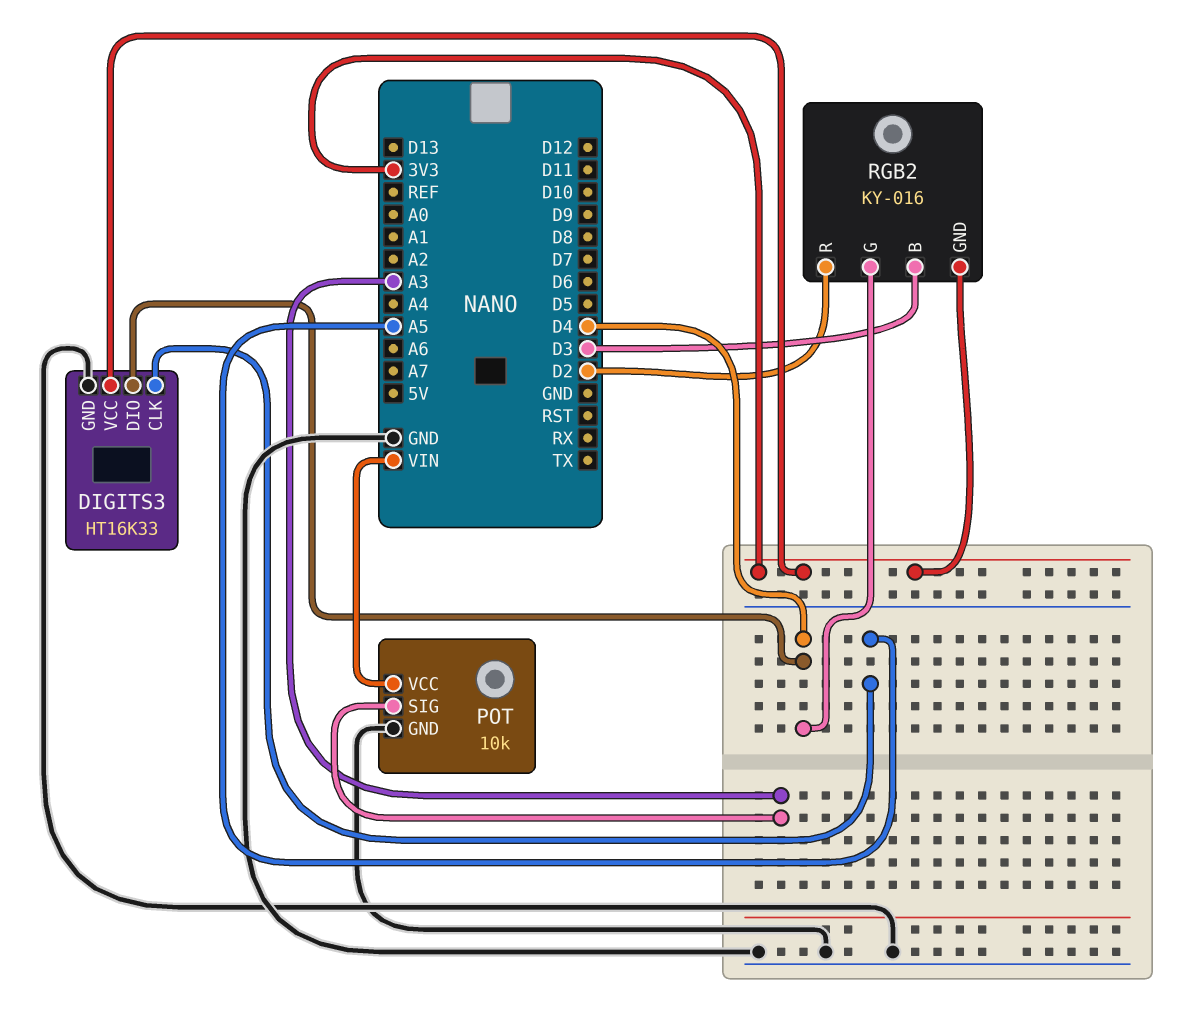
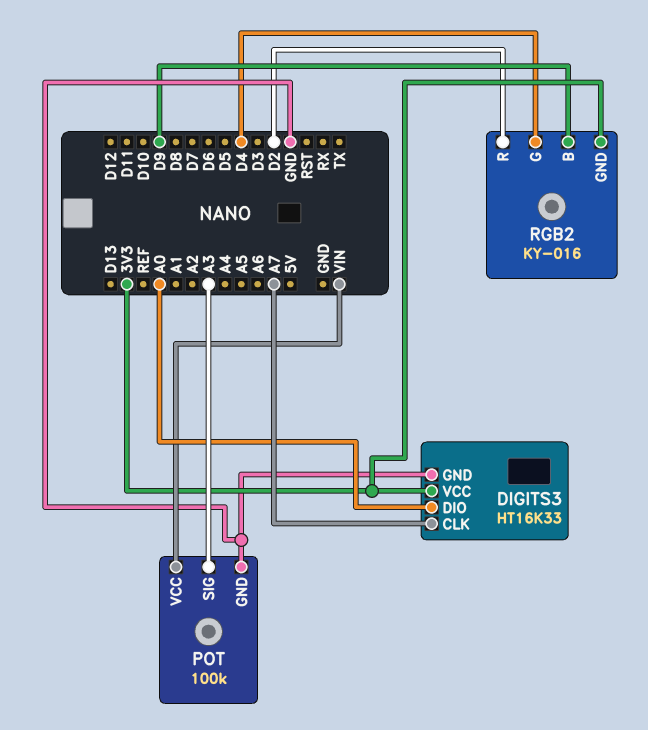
DIGITS3 pin CLK: A5 -> A7
DIGITS3 pin DIO: D4 -> A0
POT: 10k -> 100k
RGB2 pin B: D3 -> D9

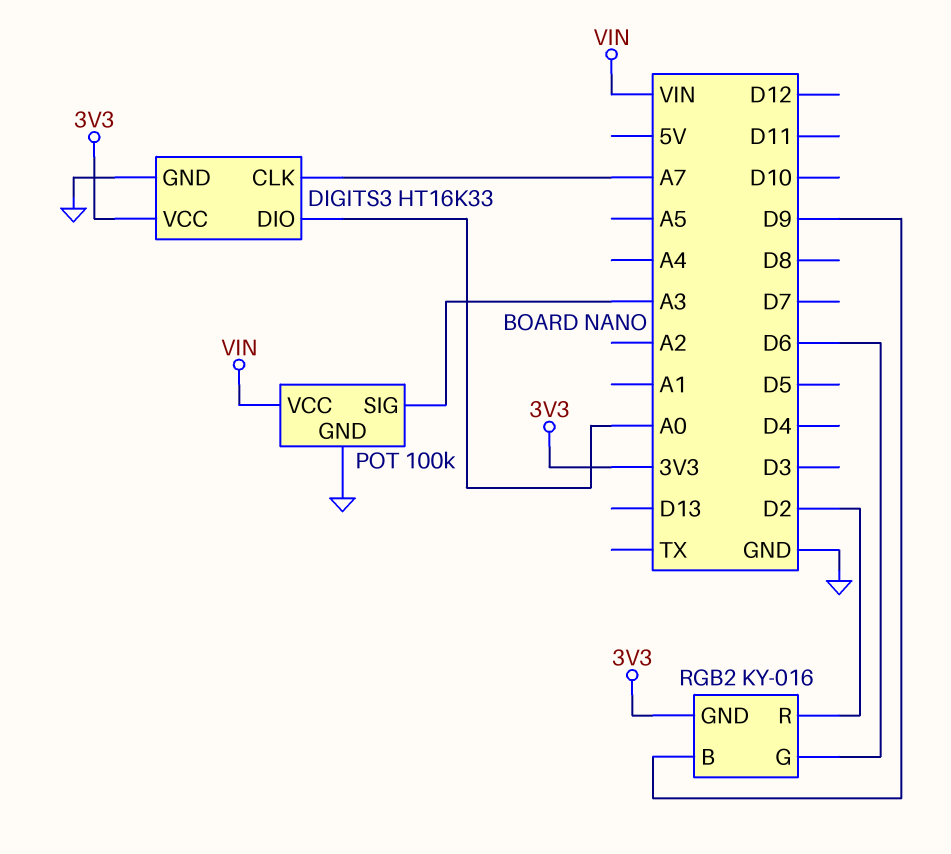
RGB2 pin G: D4 -> D6

